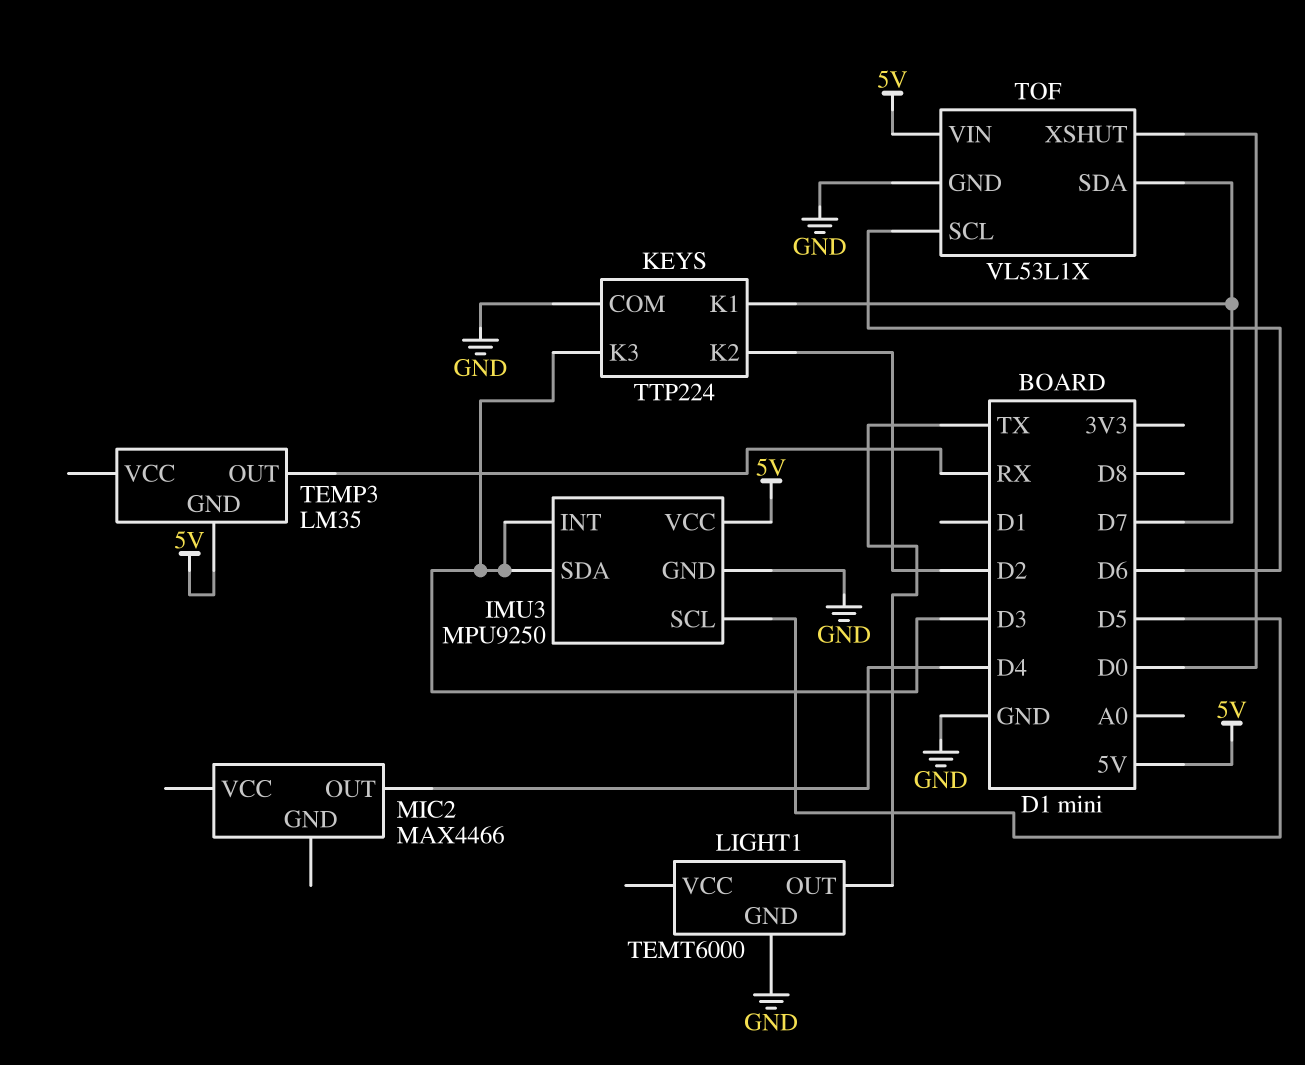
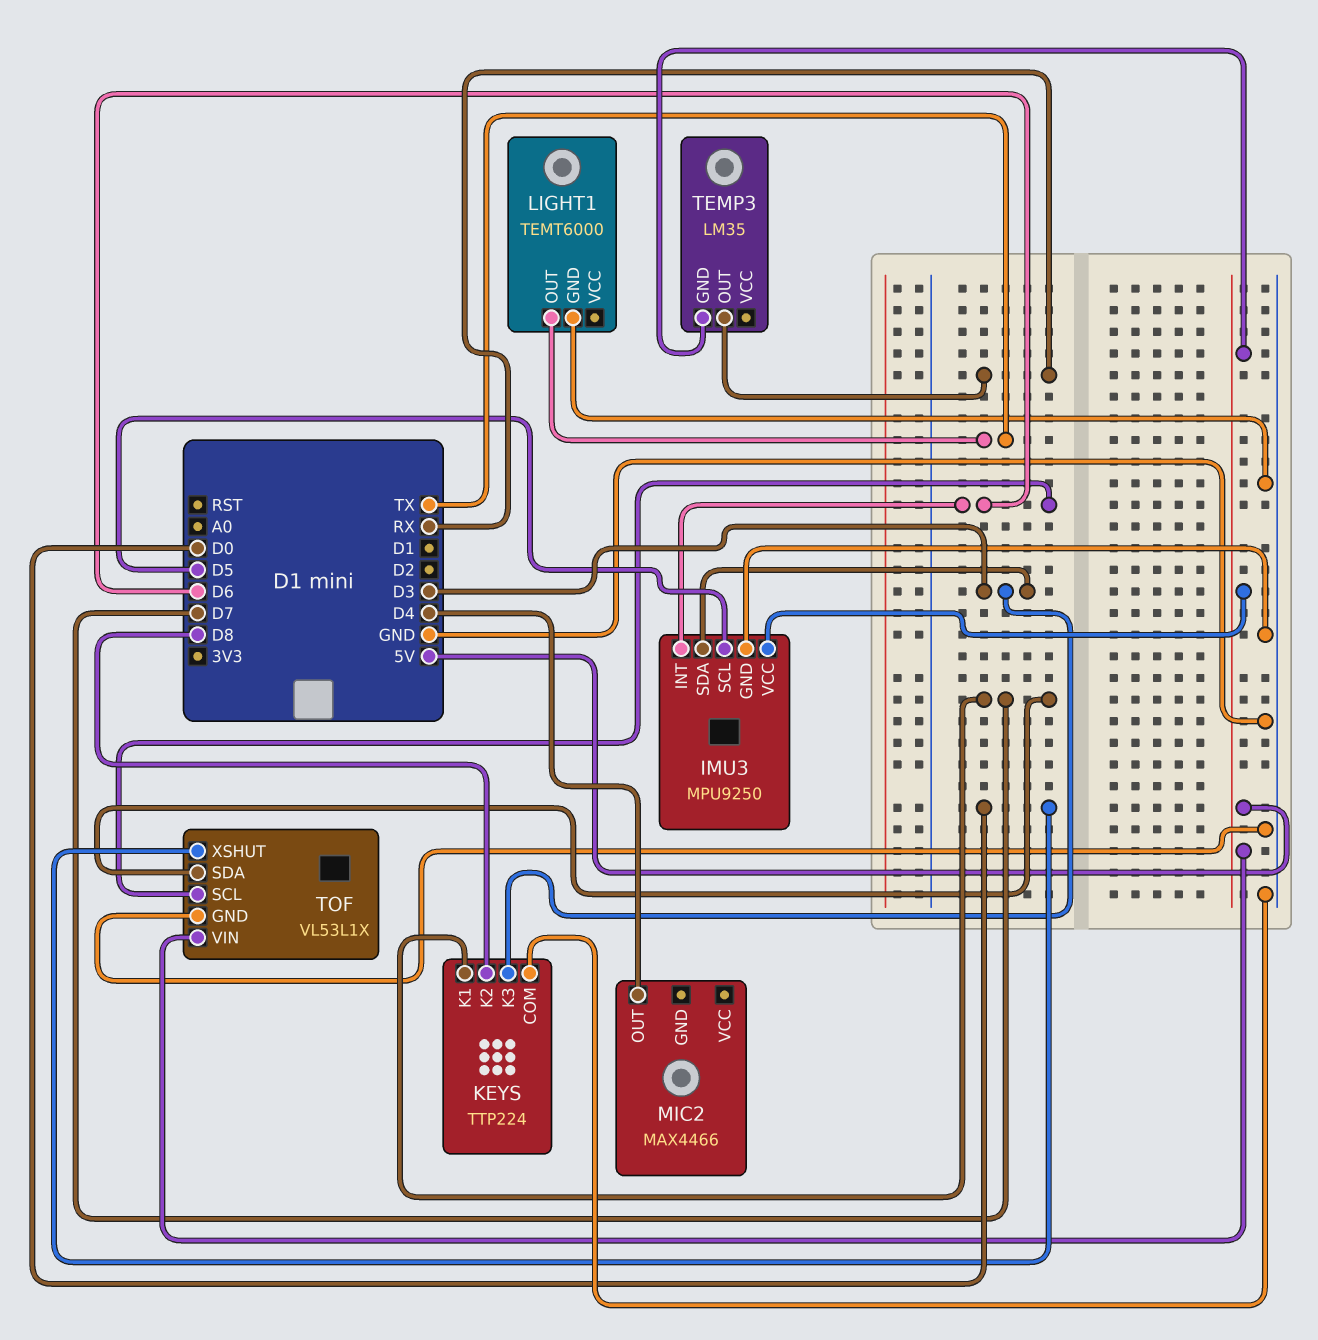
IMU3 pin INT: D3 -> D6
KEYS pin K2: D2 -> D8

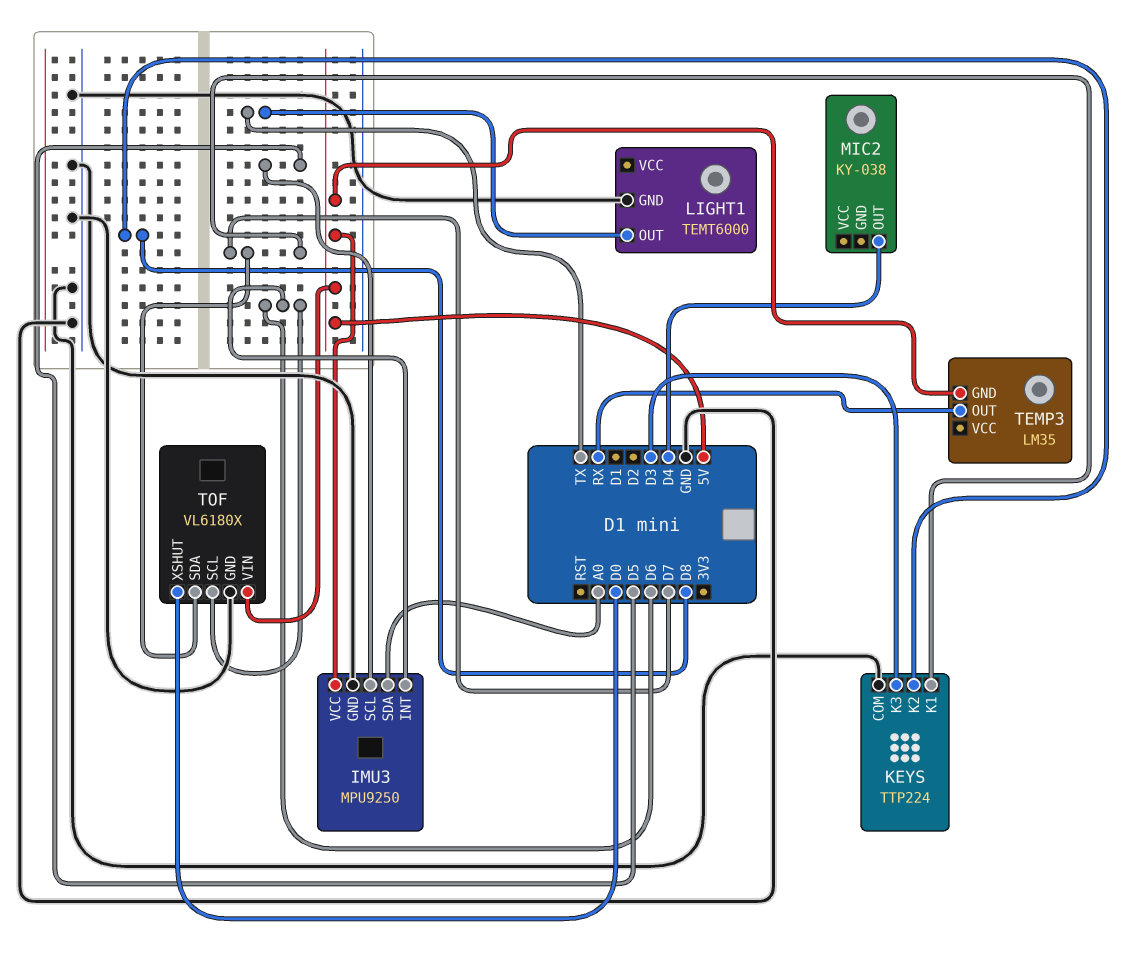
IMU3 pin SDA: D3 -> A0
MIC2: MAX4466 -> KY-038
TOF: VL53L1X -> VL6180X

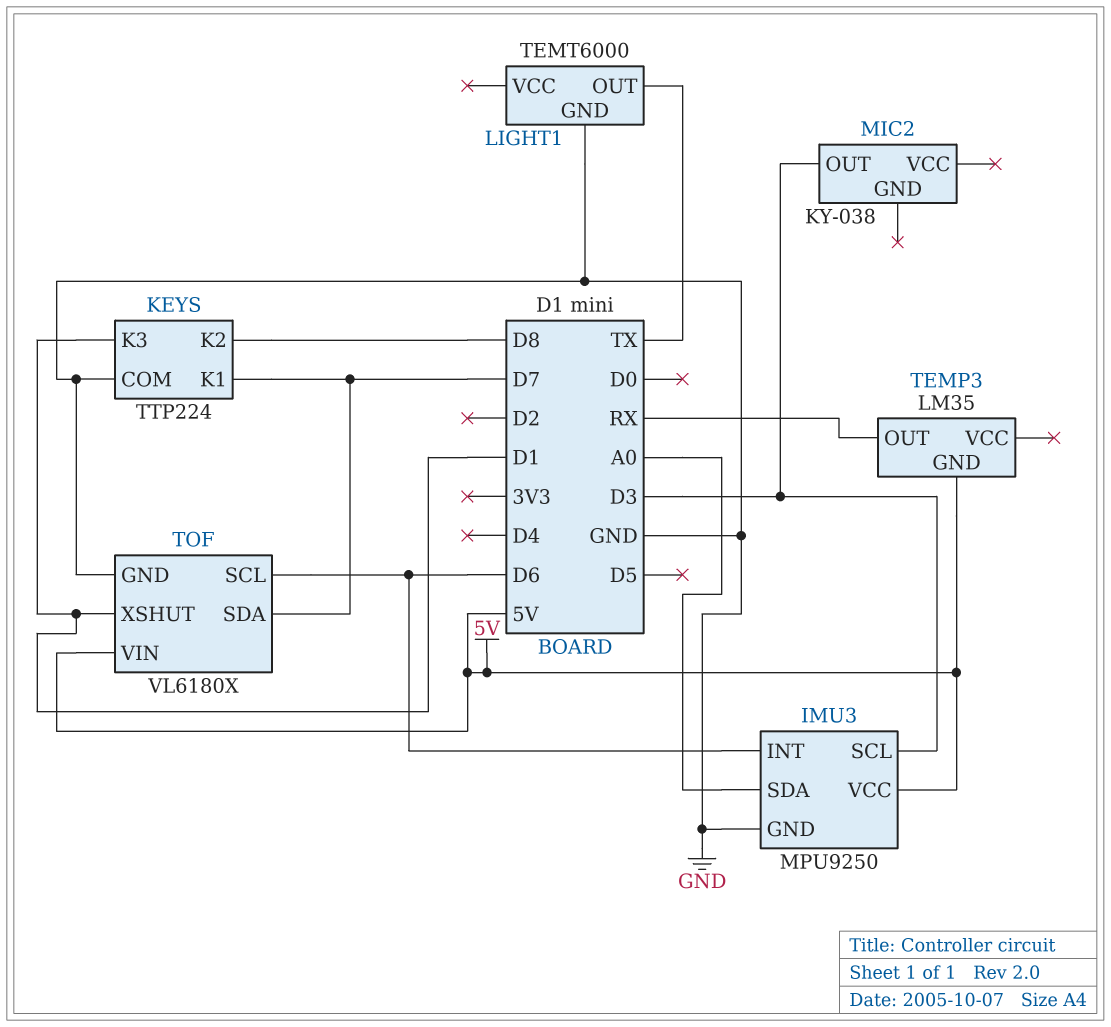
IMU3 pin SCL: D5 -> D3
KEYS pin K3: D3 -> D1
MIC2 pin OUT: D4 -> D3
TOF pin XSHUT: D0 -> D1

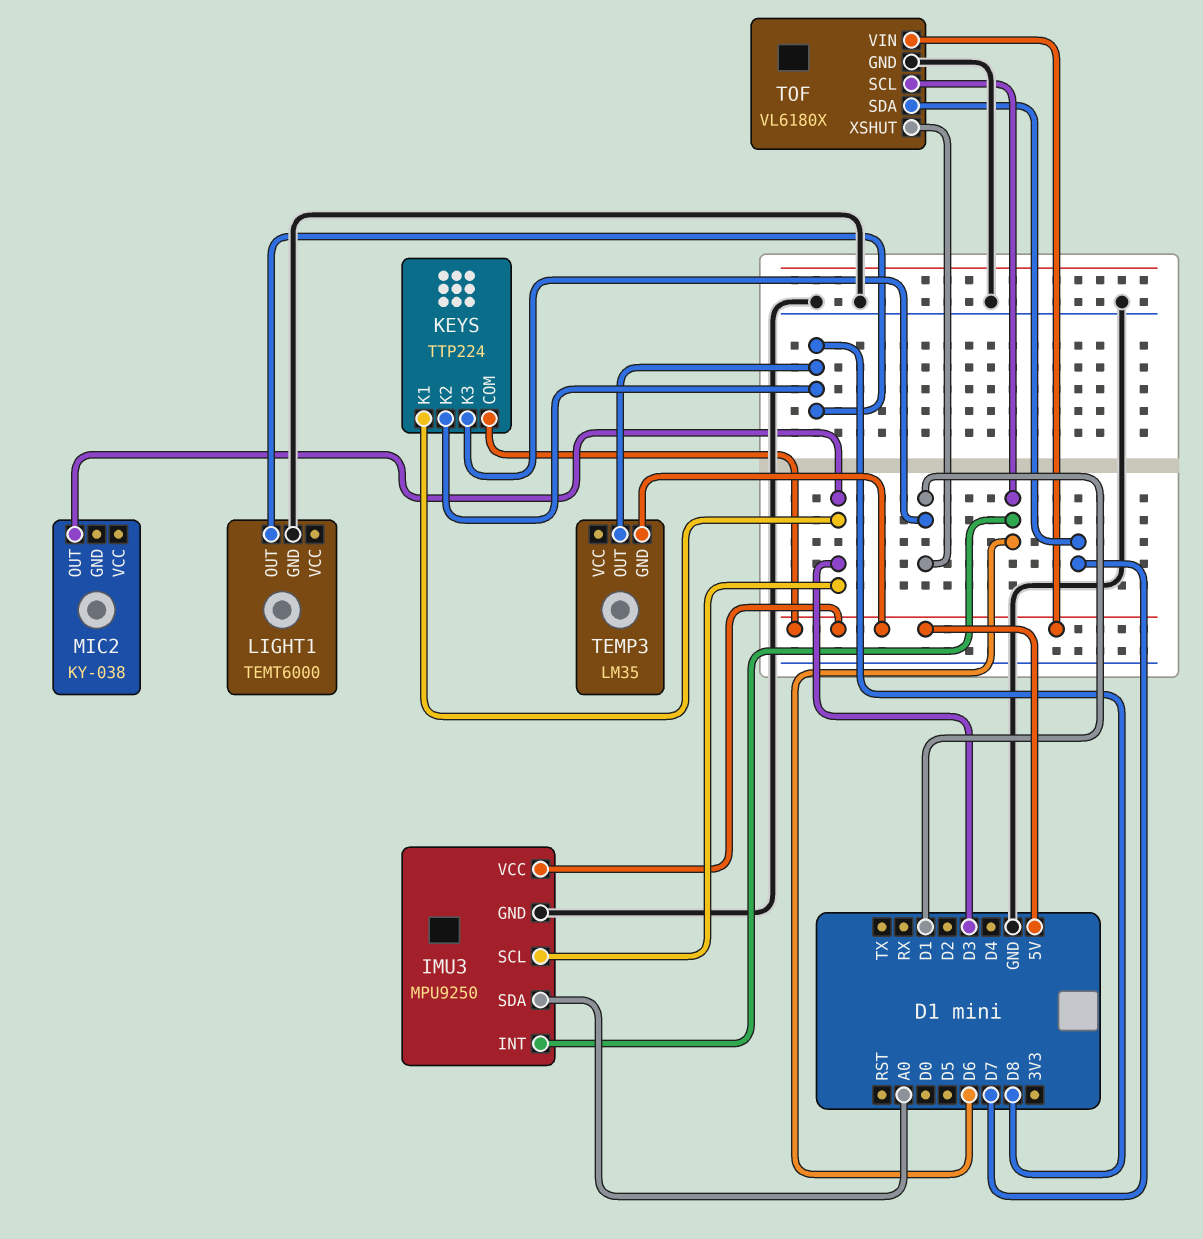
KEYS pin COM: GND -> 5V
KEYS pin K1: D7 -> D3
LIGHT1 pin OUT: TX -> D8
TEMP3 pin OUT: RX -> D8

